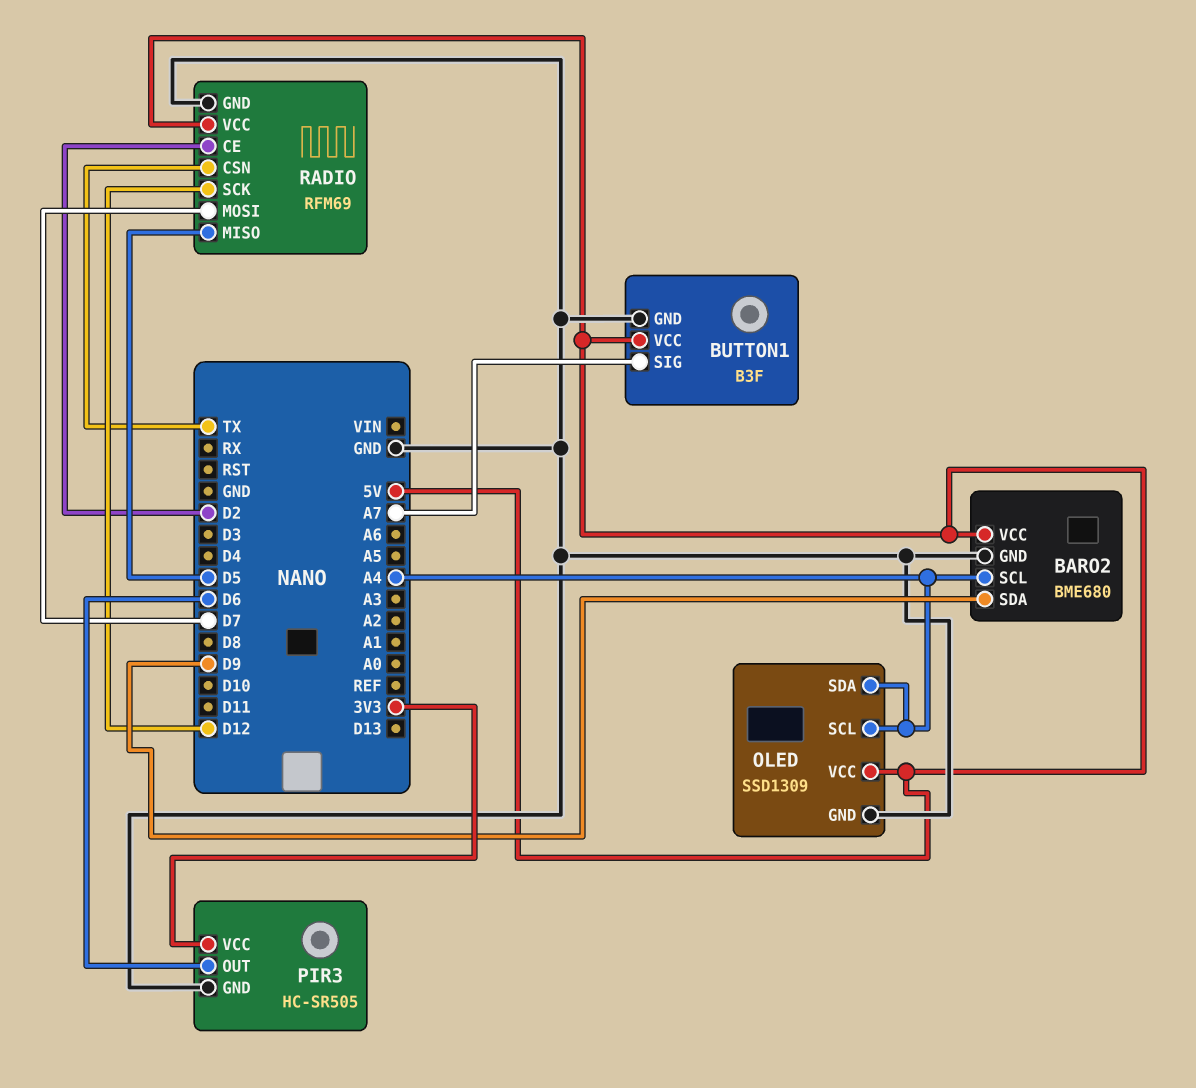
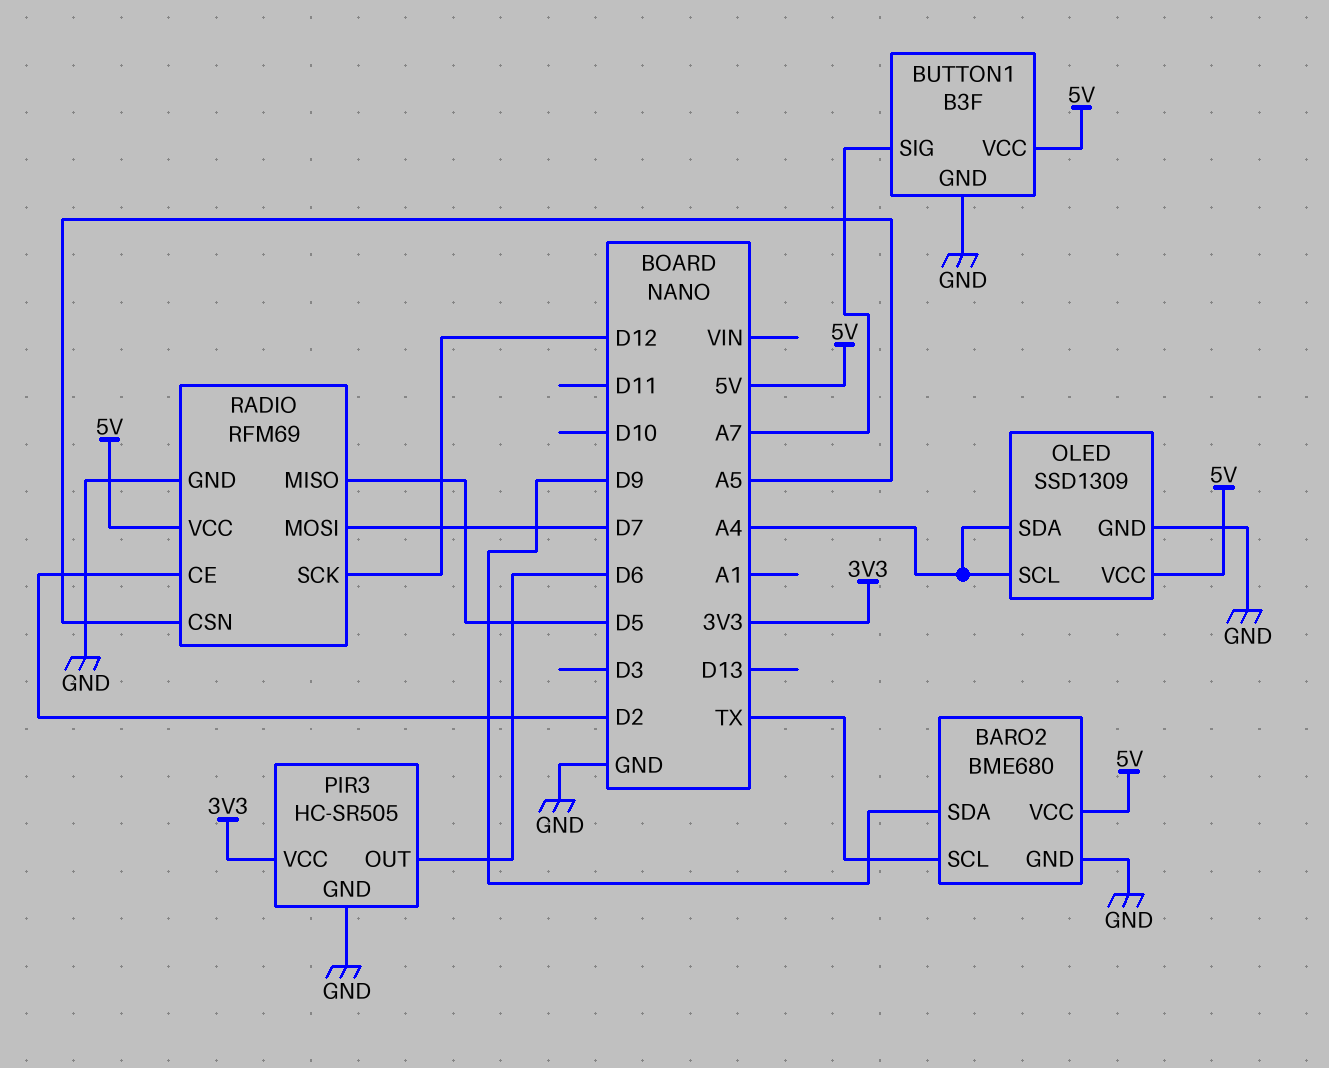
BARO2 pin SCL: A4 -> TX
RADIO pin CSN: TX -> A5

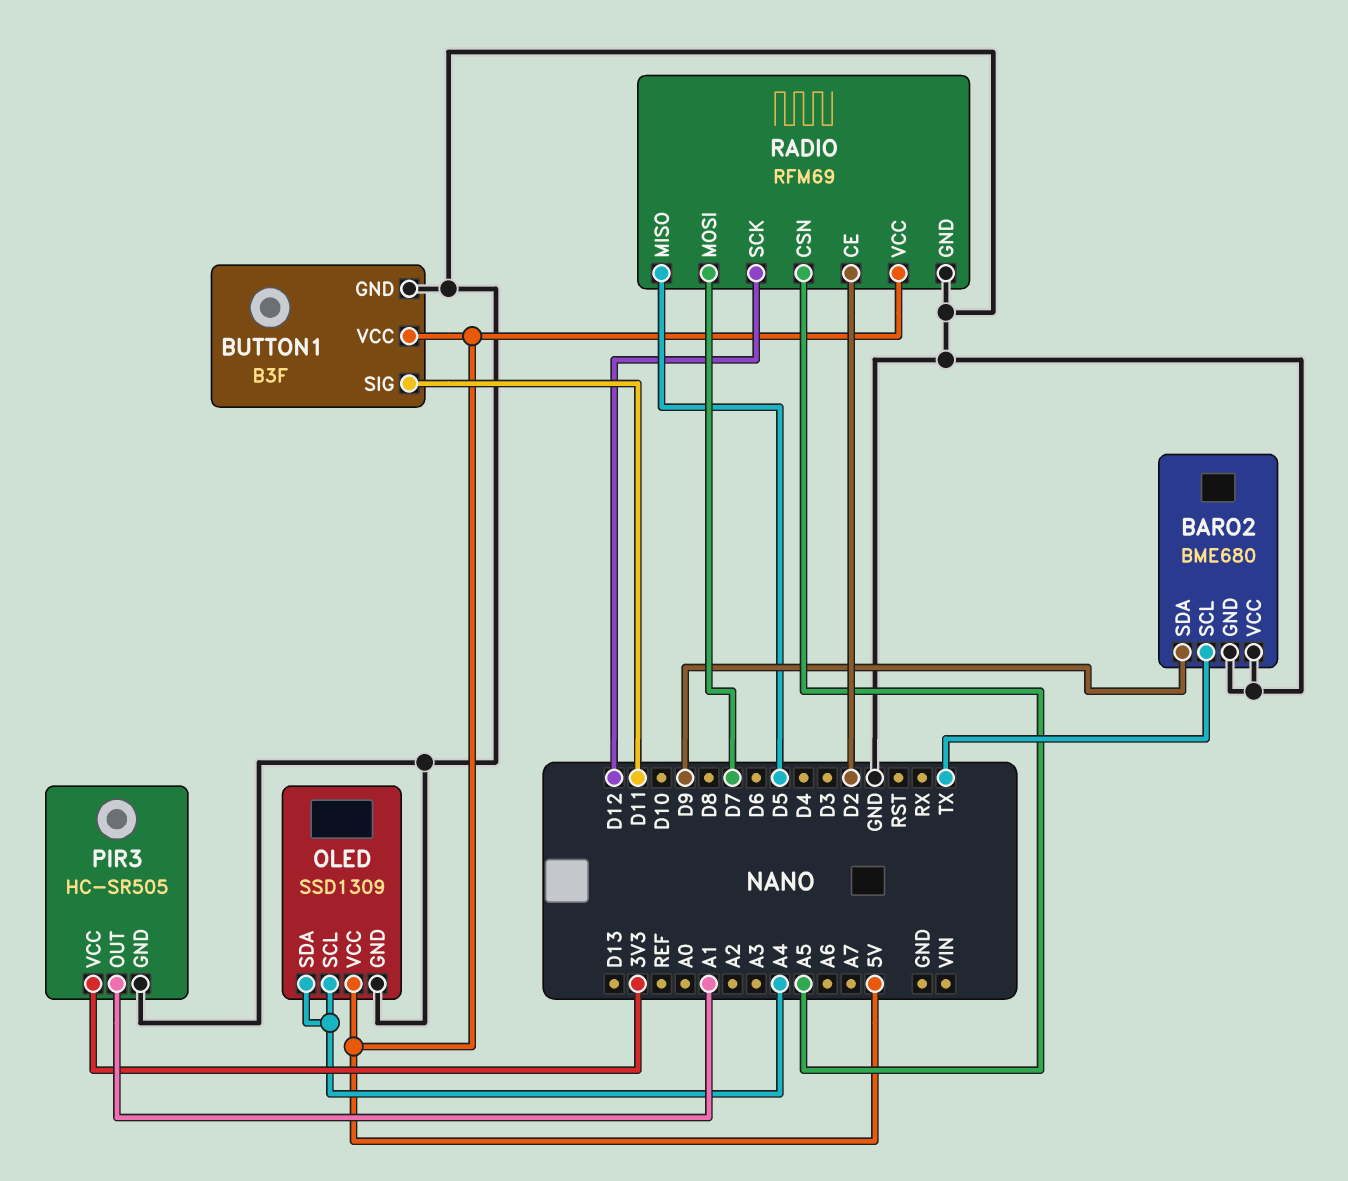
BARO2 pin VCC: 5V -> GND
BUTTON1 pin SIG: A7 -> D11
PIR3 pin OUT: D6 -> A1

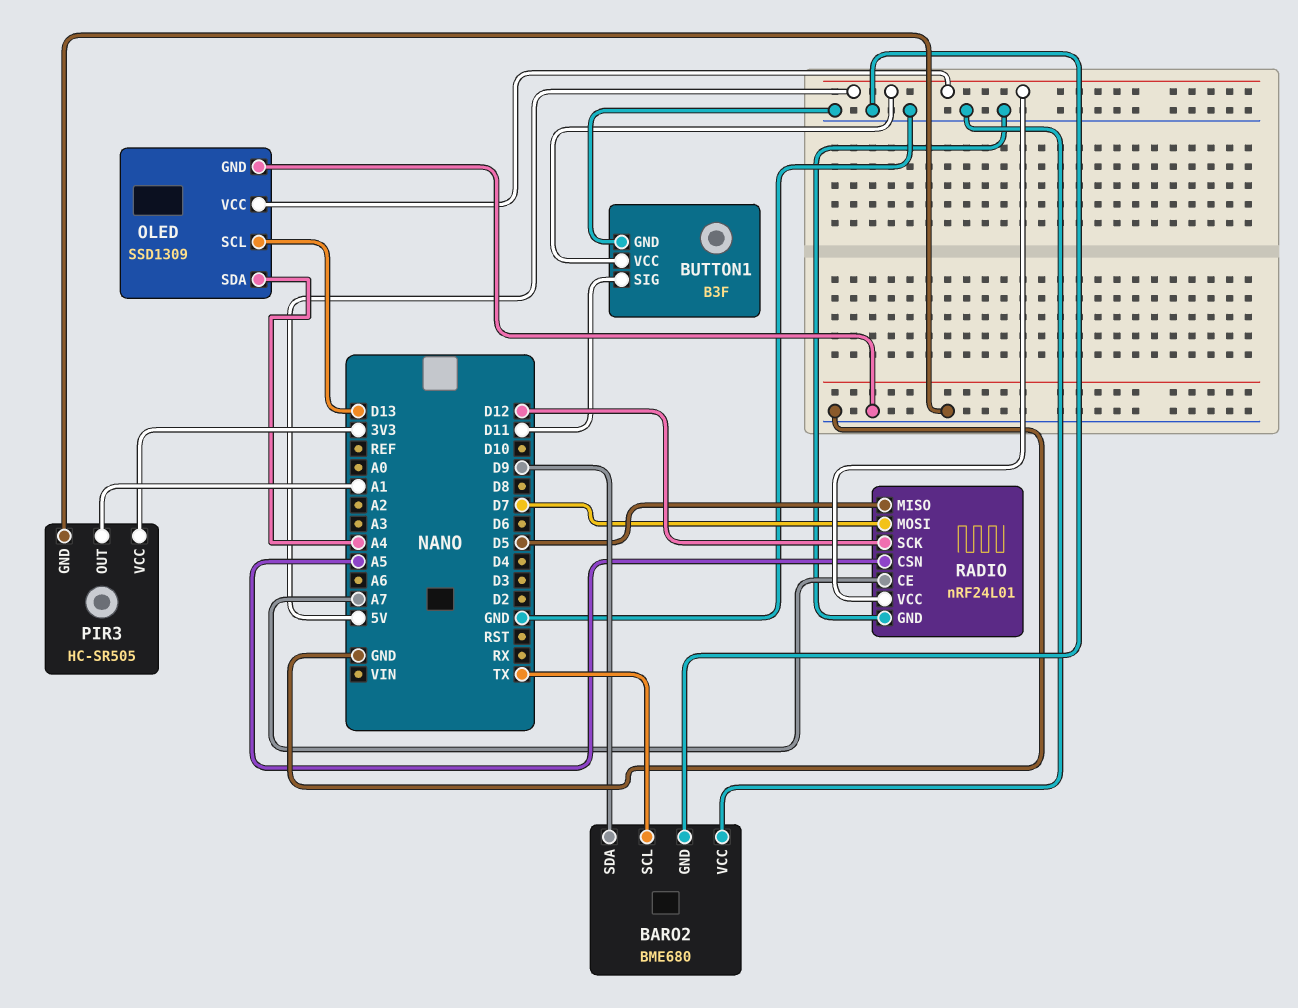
OLED pin SCL: A4 -> D13
RADIO: RFM69 -> nRF24L01
RADIO pin CE: D2 -> A7

